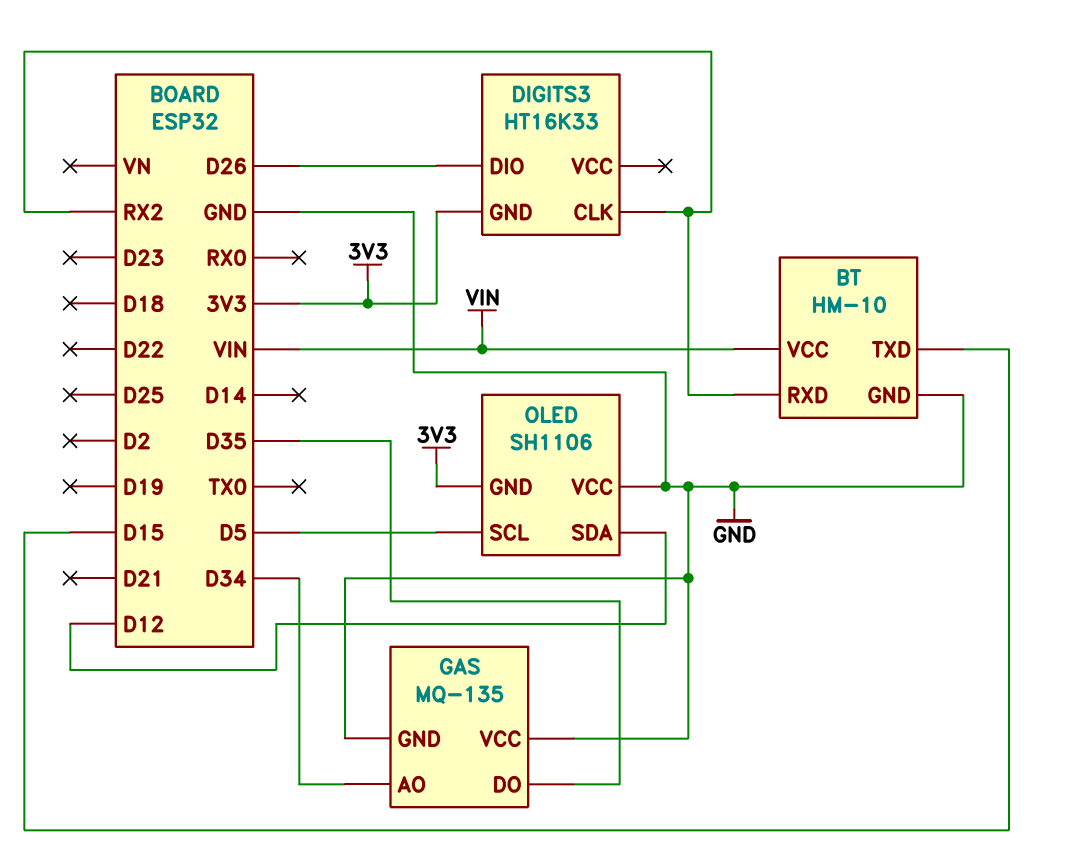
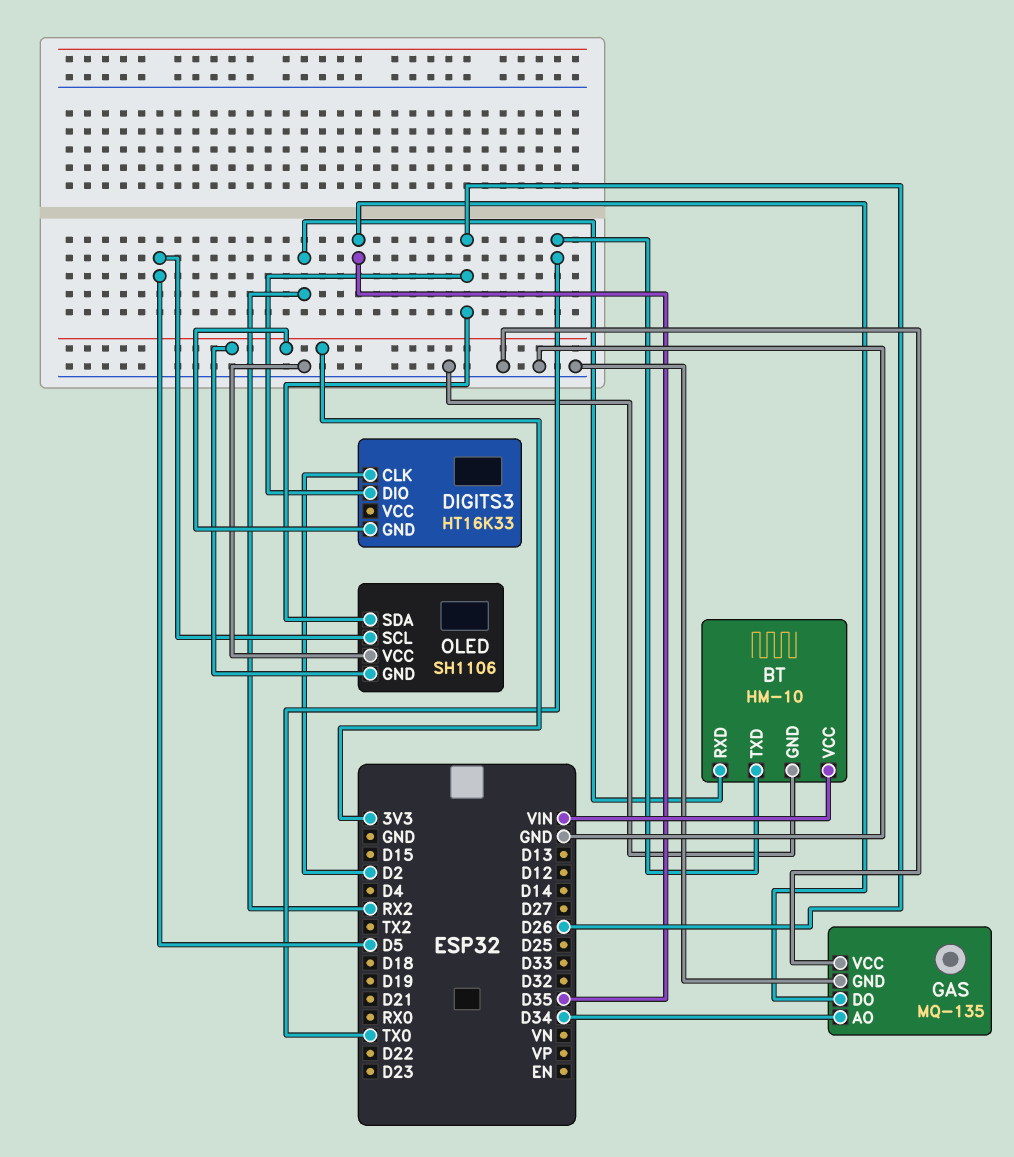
BT pin TXD: D15 -> TX0
DIGITS3 pin CLK: RX2 -> D2
OLED pin SDA: D12 -> D26

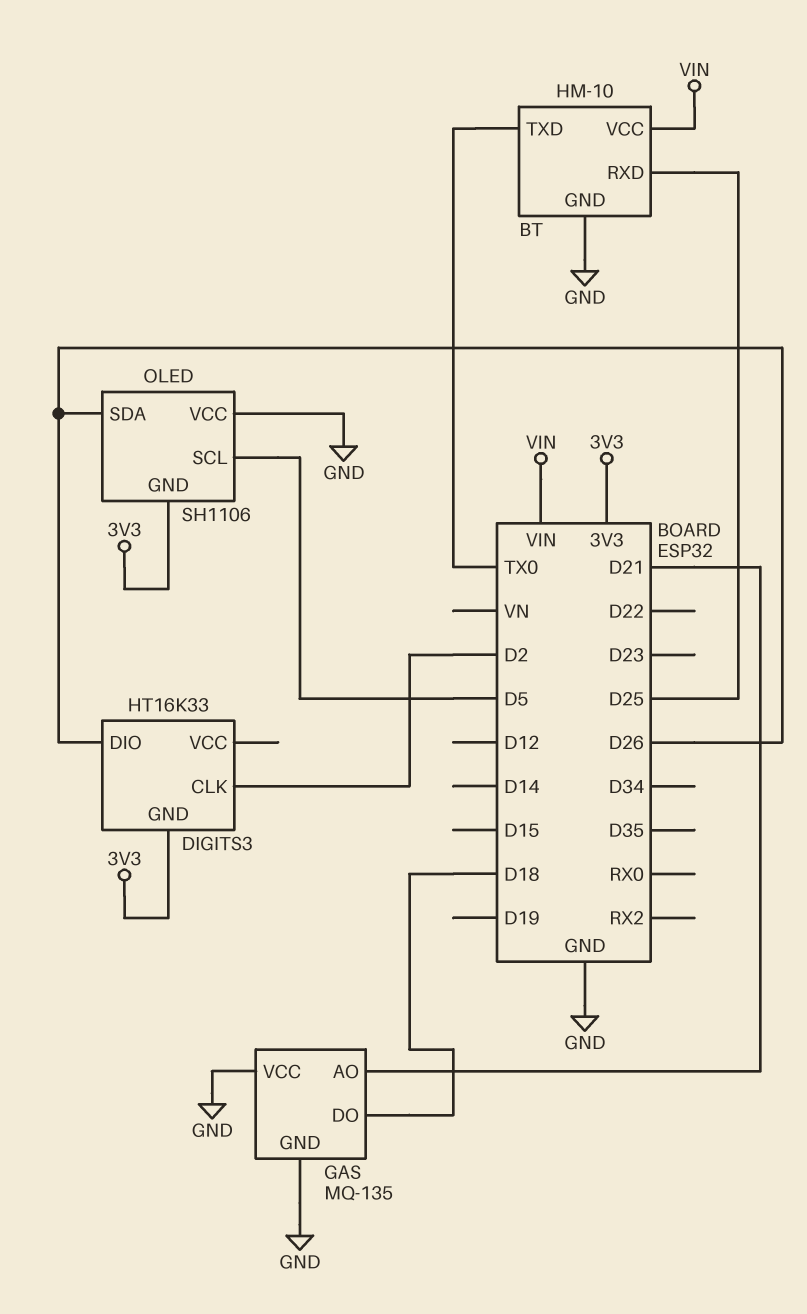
BT pin RXD: RX2 -> D25
GAS pin AO: D34 -> D21
GAS pin DO: D35 -> D18

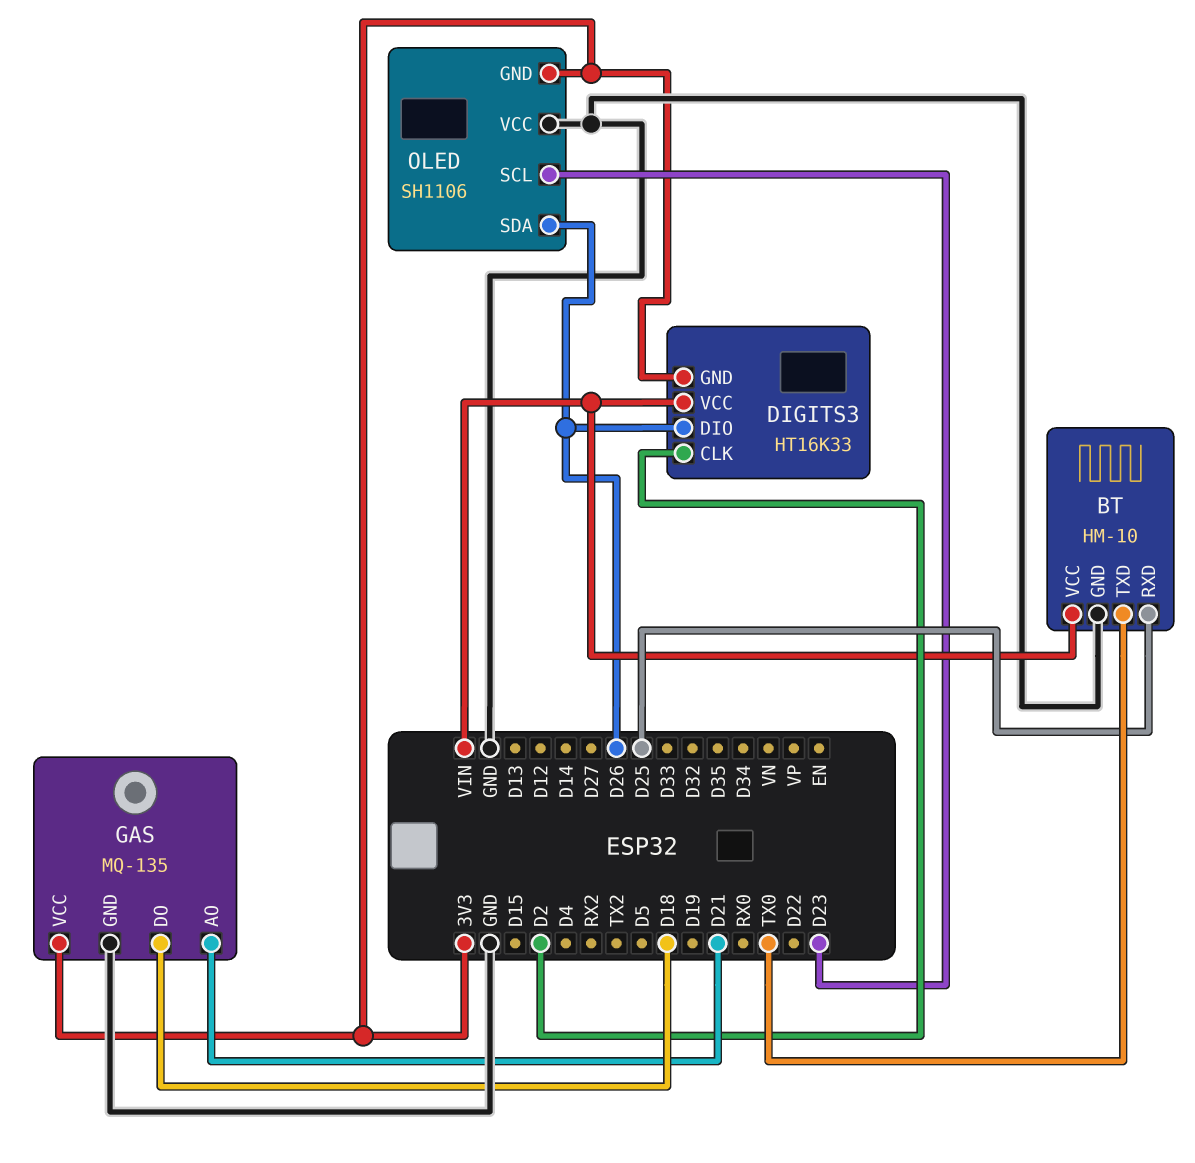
DIGITS3 pin VCC: none -> VIN
GAS pin VCC: GND -> 3V3
OLED pin SCL: D5 -> D23

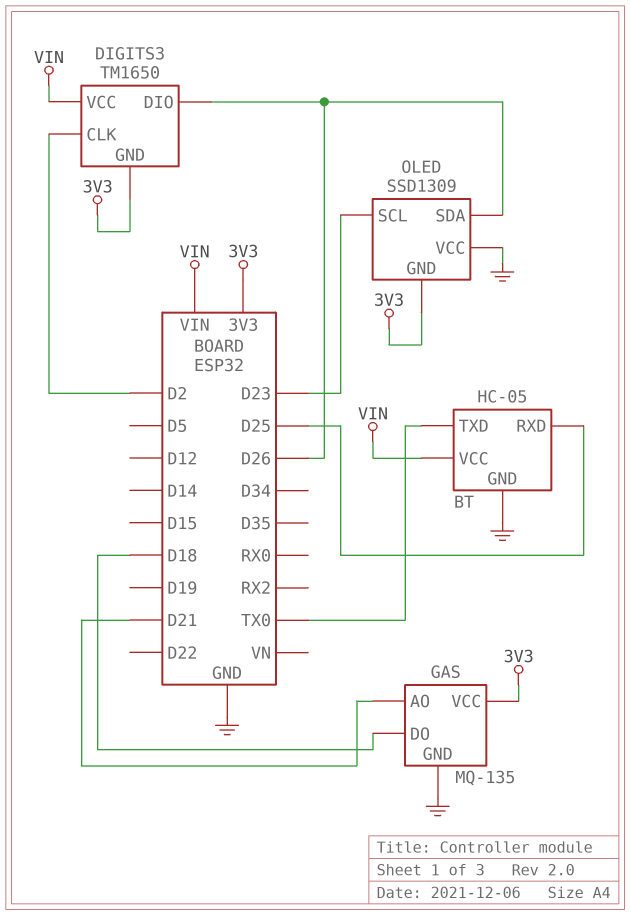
BT: HM-10 -> HC-05
DIGITS3: HT16K33 -> TM1650
OLED: SH1106 -> SSD1309

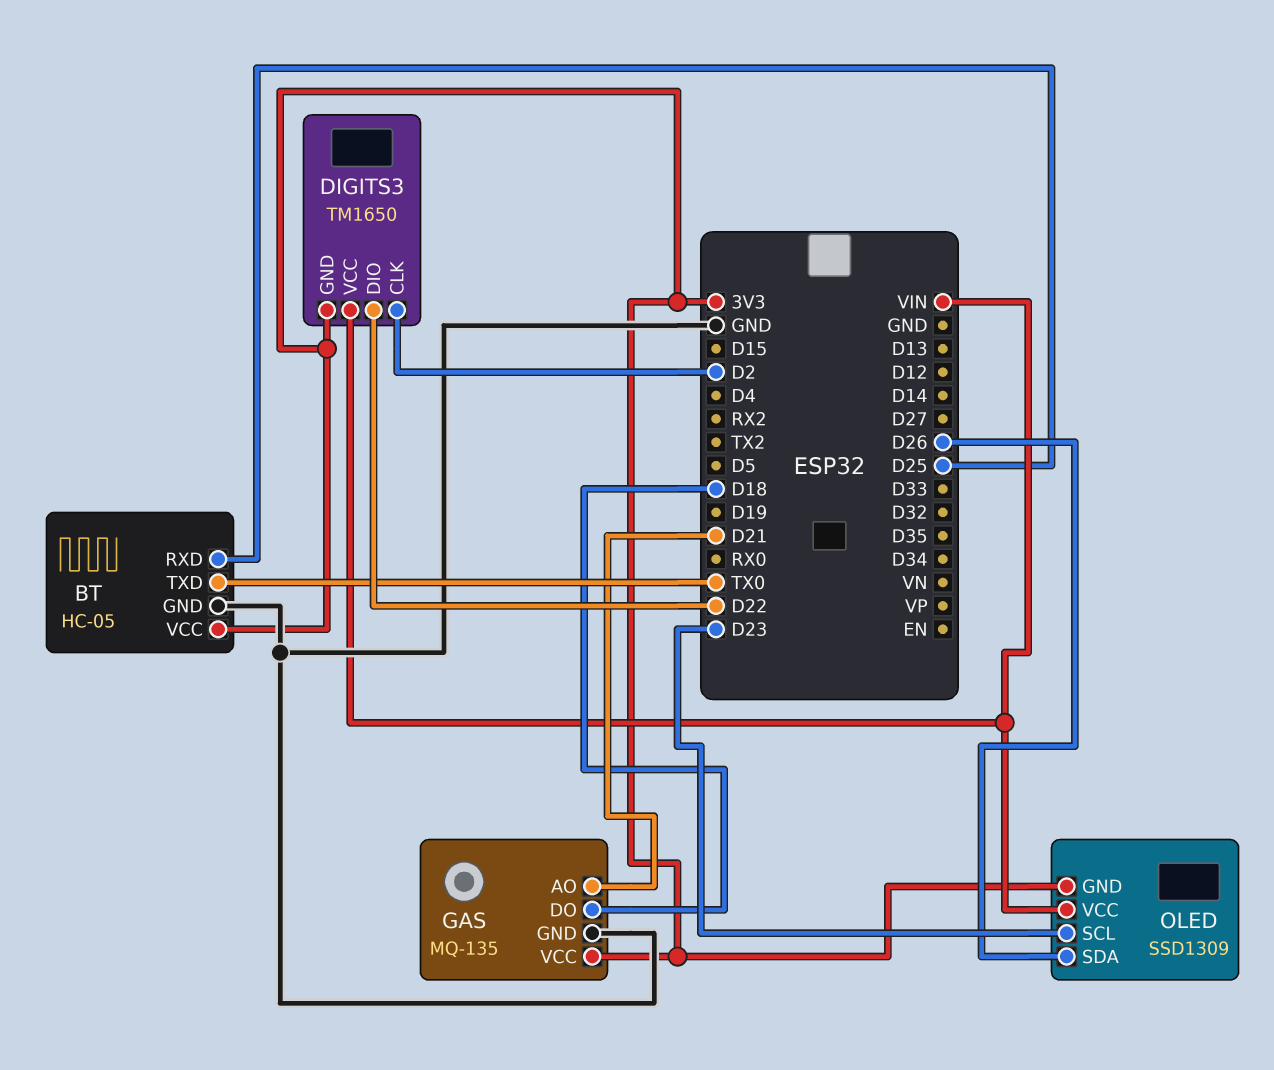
BT pin VCC: VIN -> 3V3
DIGITS3 pin DIO: D26 -> D22
OLED pin VCC: GND -> VIN

